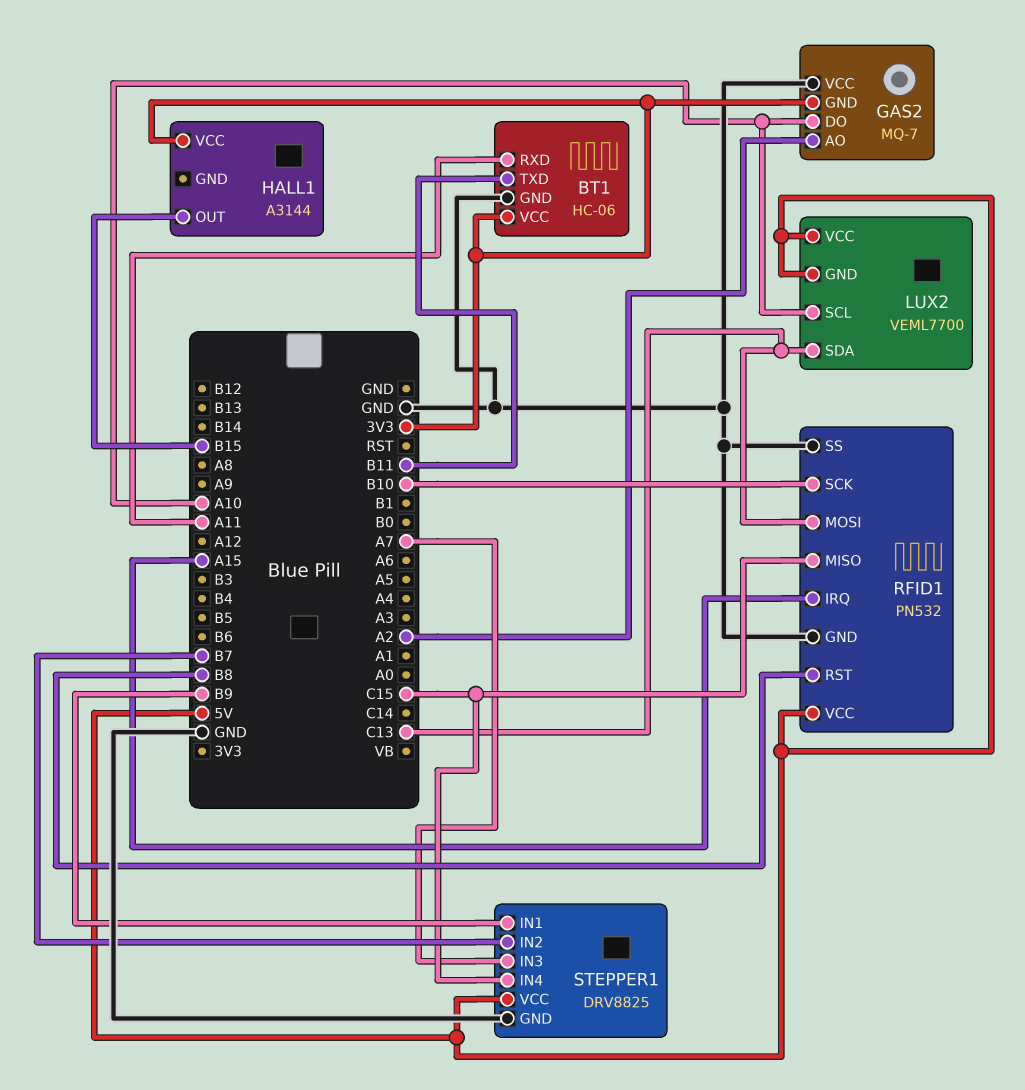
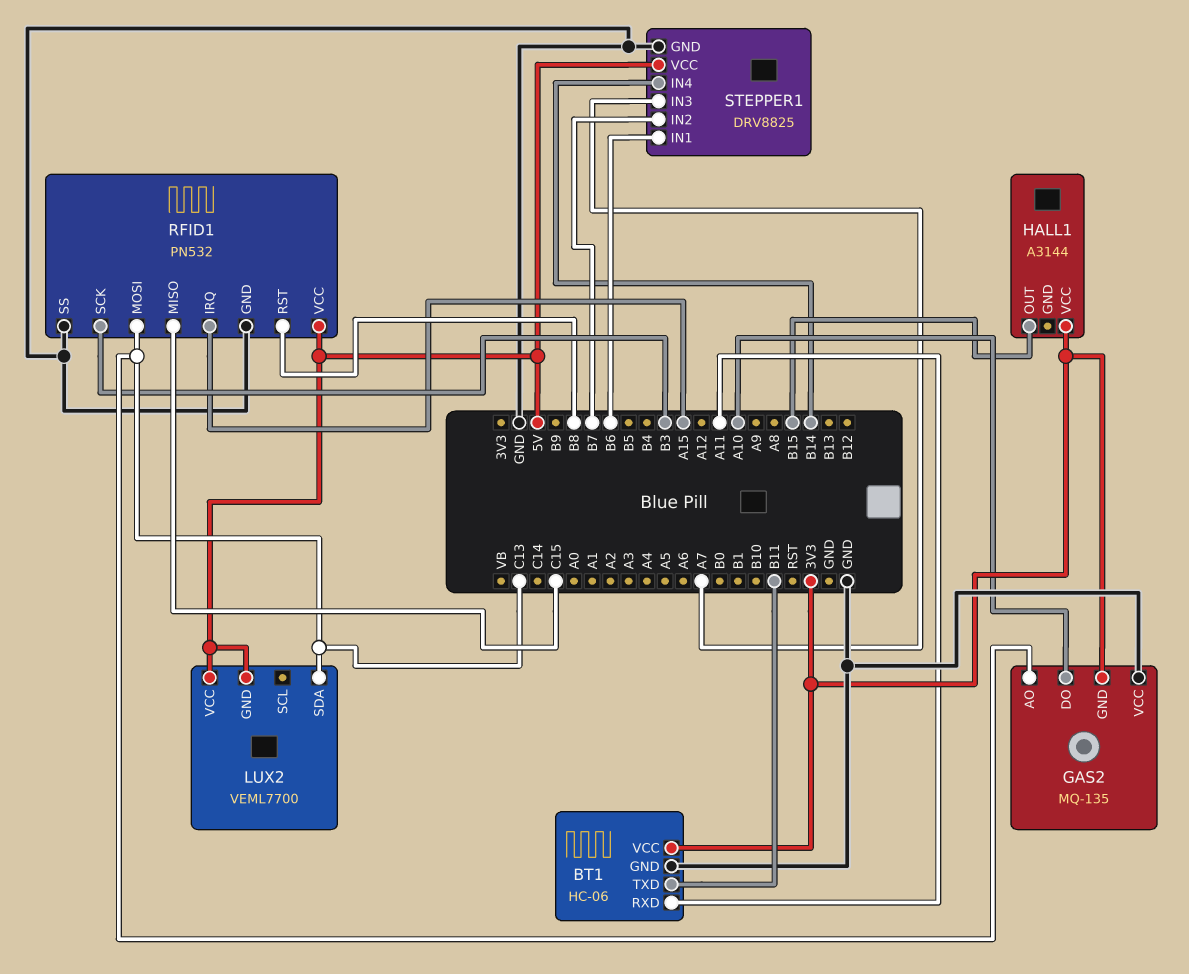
GAS2: MQ-7 -> MQ-135
GAS2 pin AO: A2 -> C13
LUX2 pin SCL: A10 -> none
RFID1 pin SCK: B10 -> B3
STEPPER1 pin IN1: B9 -> B6
STEPPER1 pin IN4: C15 -> B14

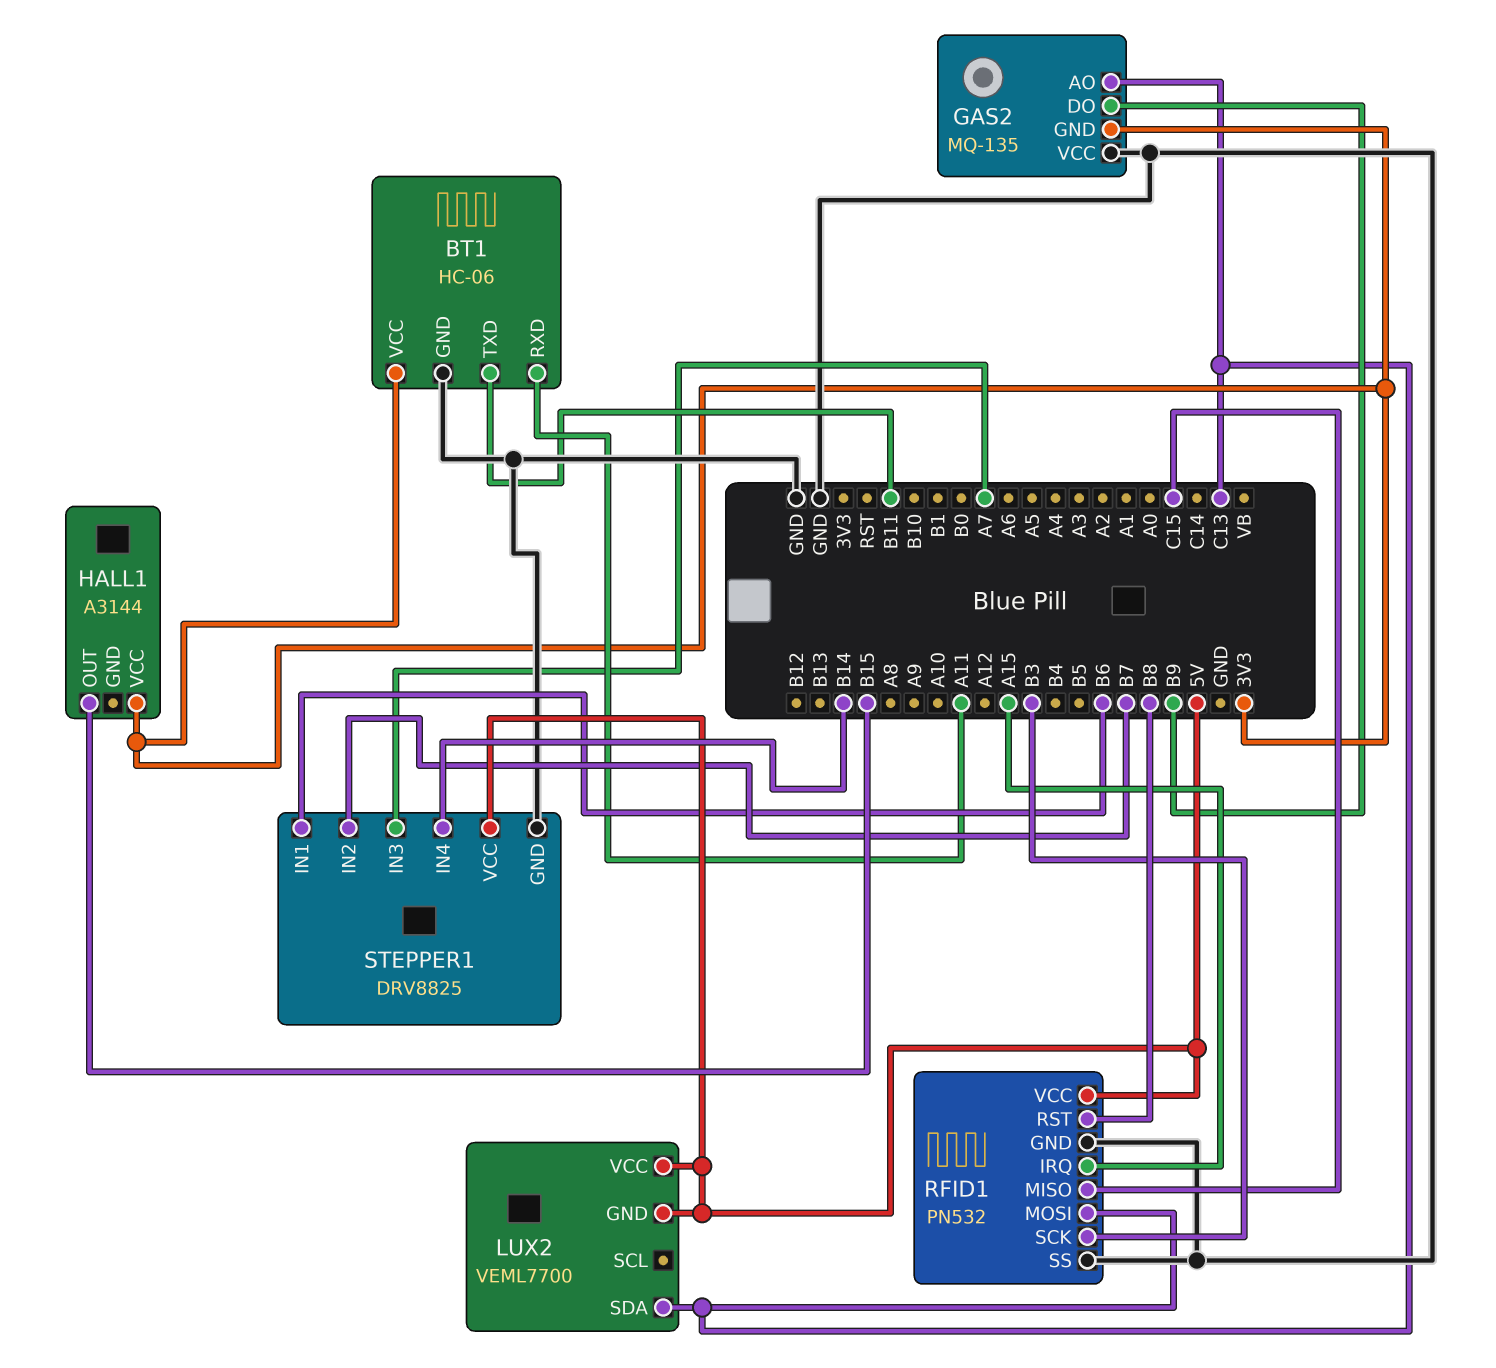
GAS2 pin DO: A10 -> B9

